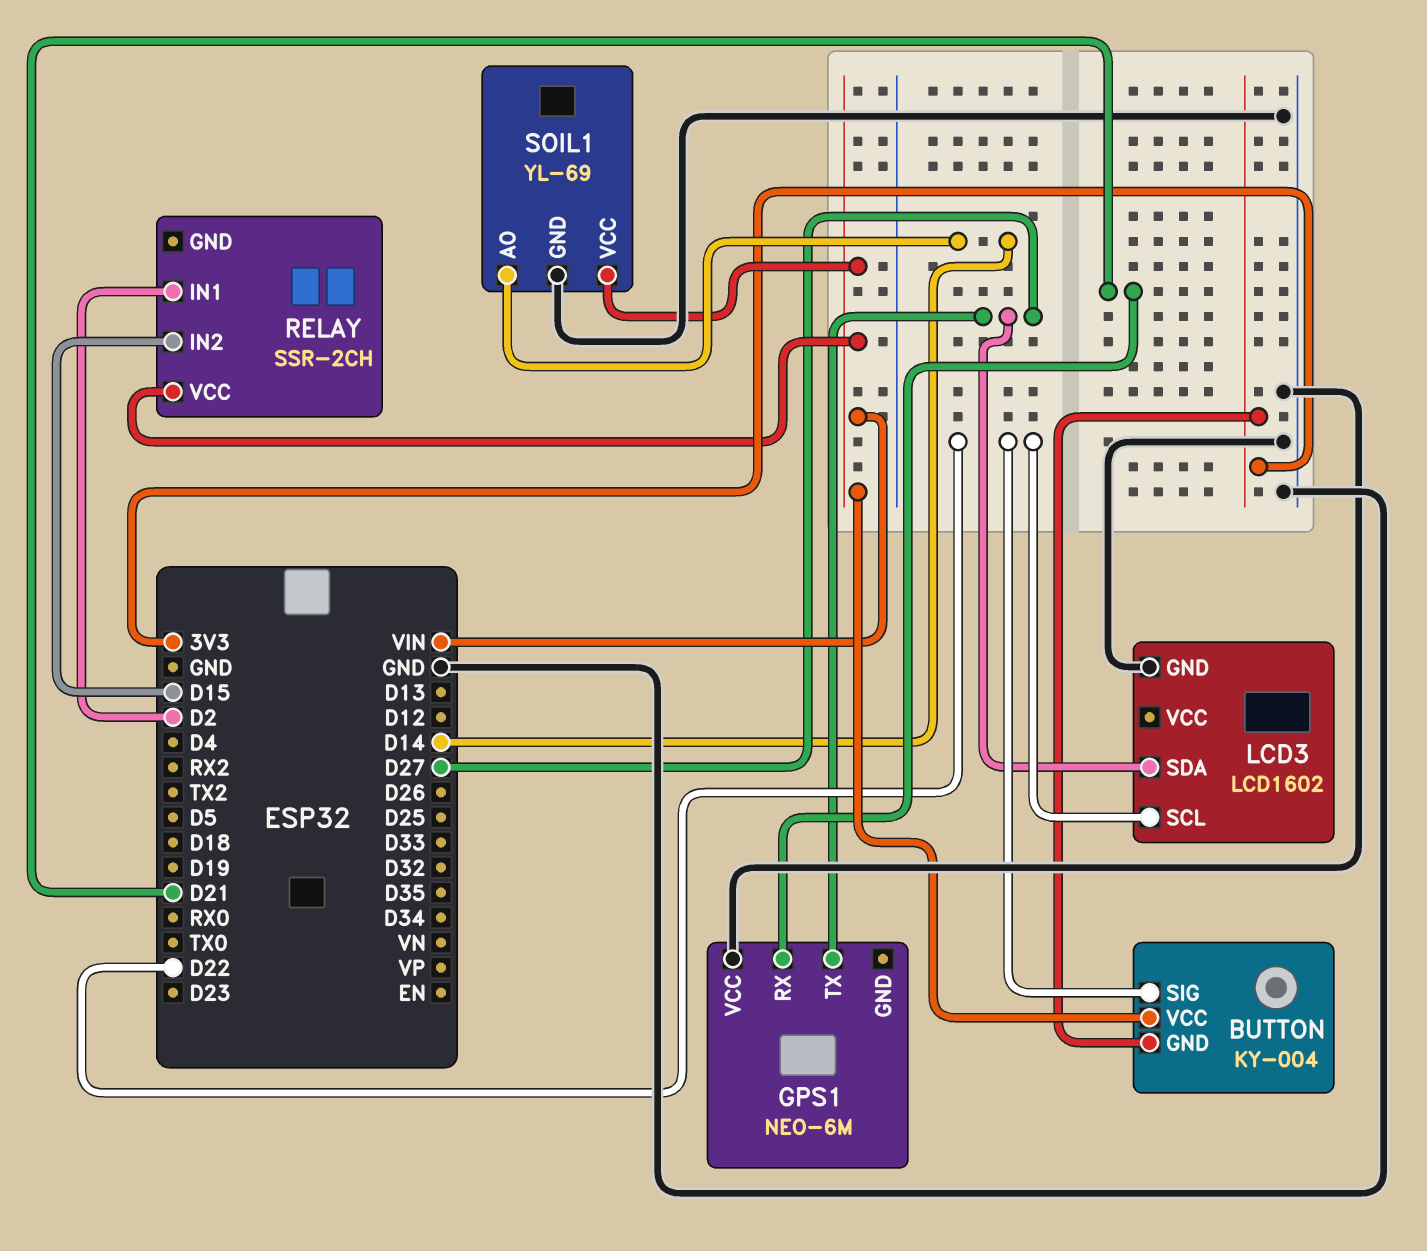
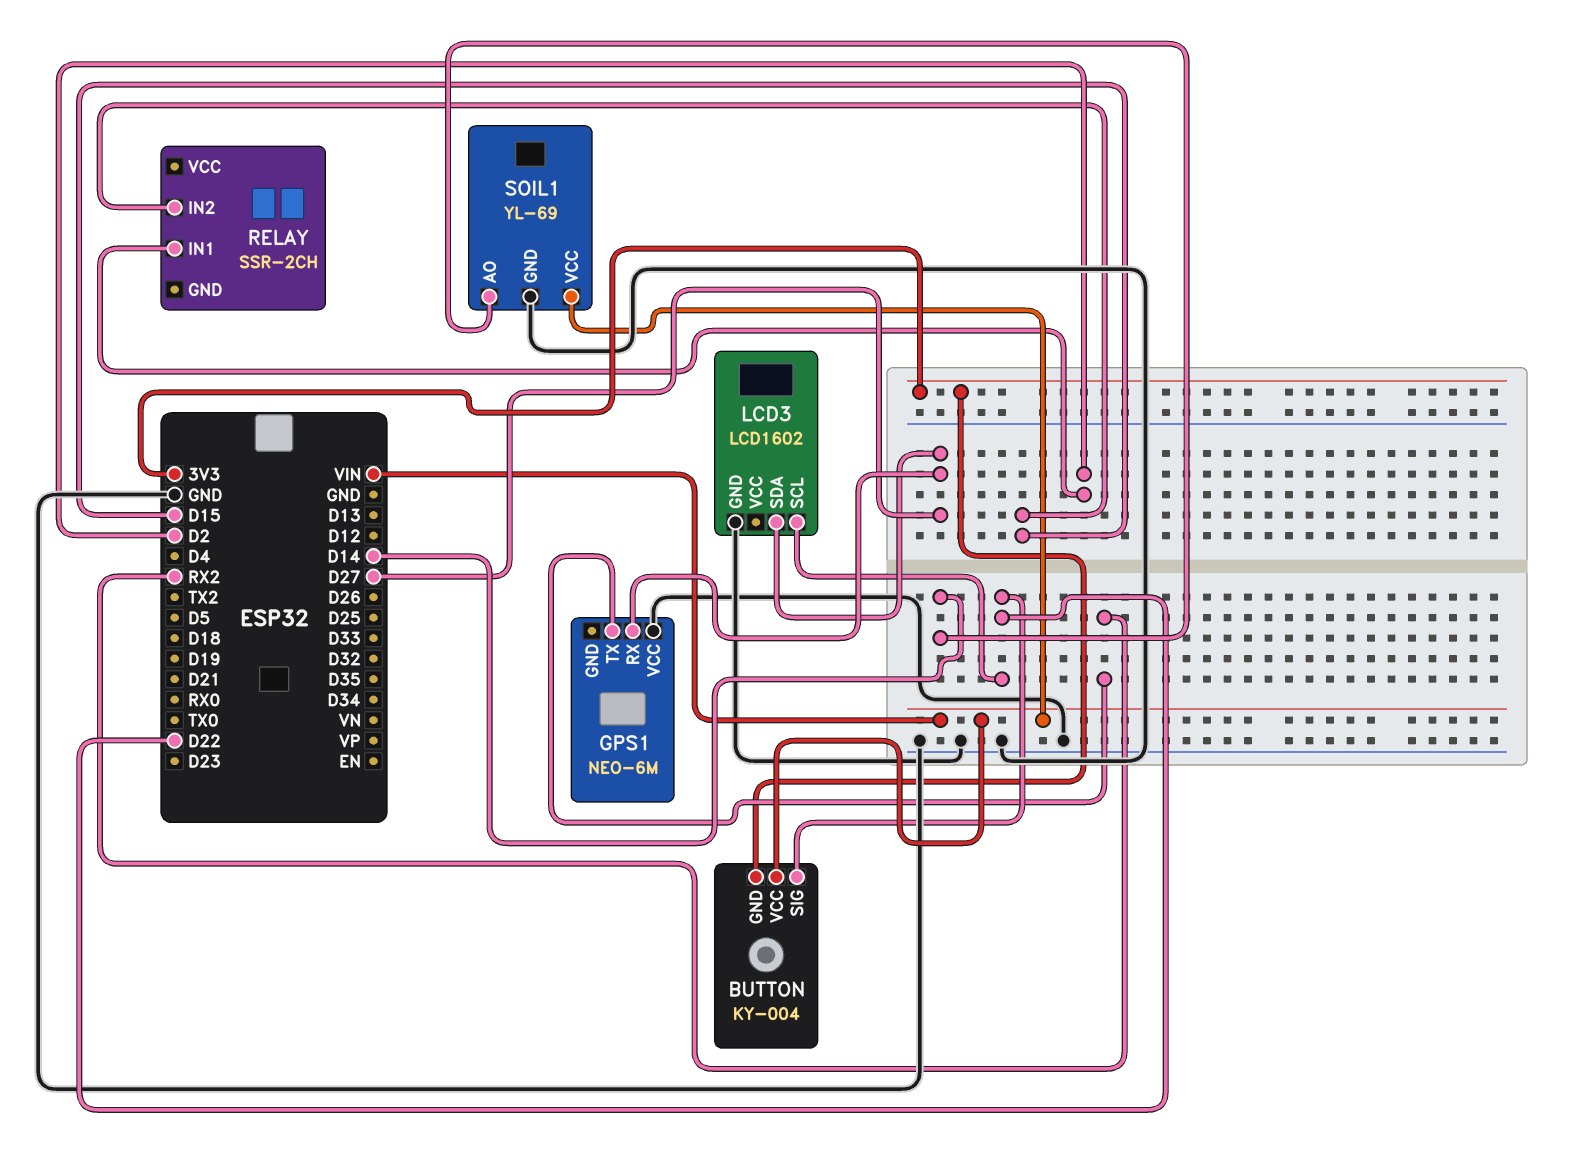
GPS1 pin RX: D21 -> D27
GPS1 pin TX: D27 -> RX2
RELAY pin VCC: VIN -> none

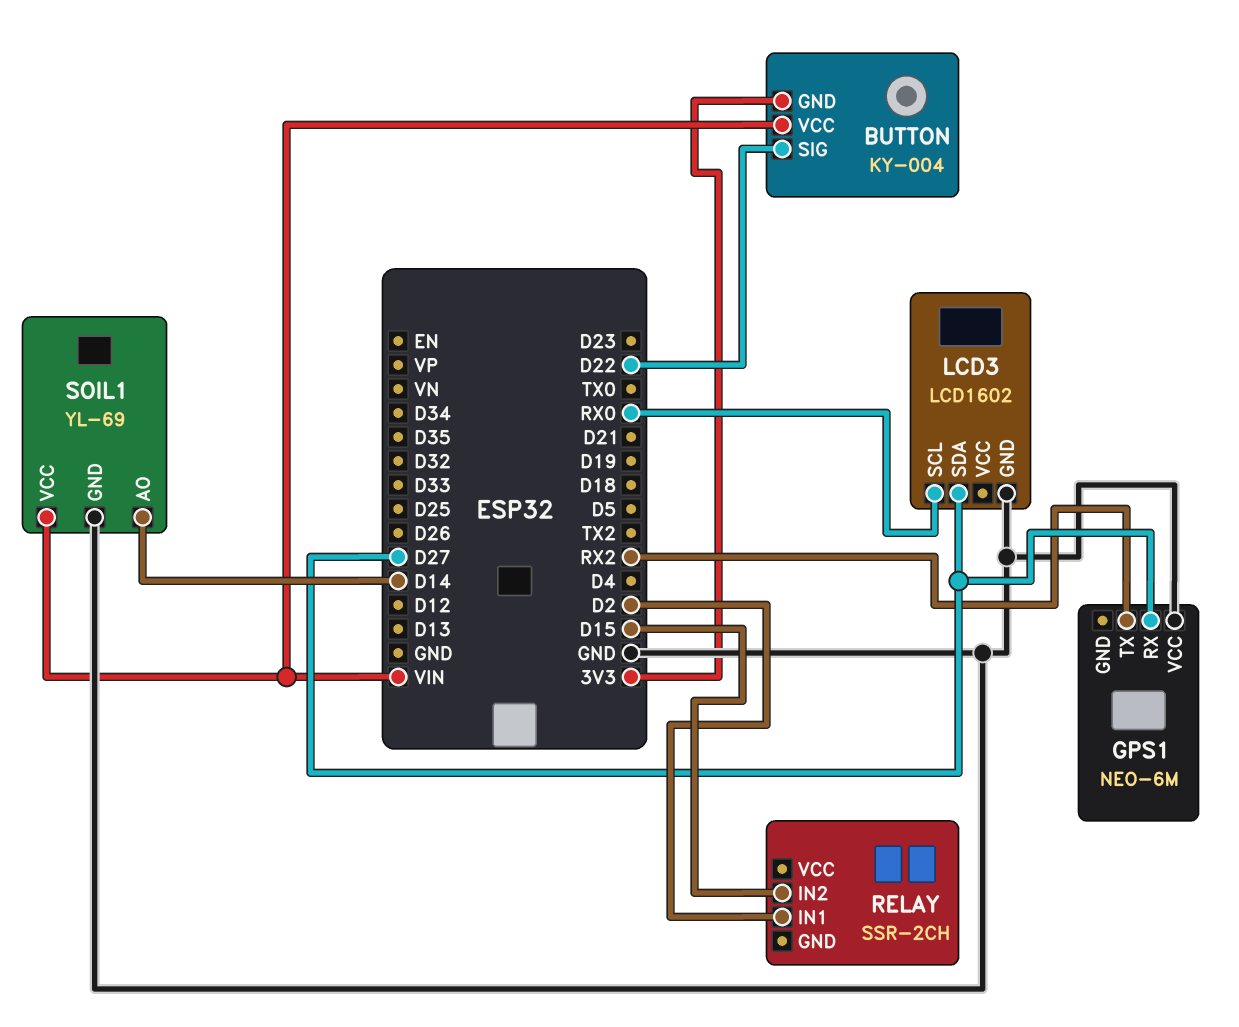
LCD3 pin SCL: D22 -> RX0

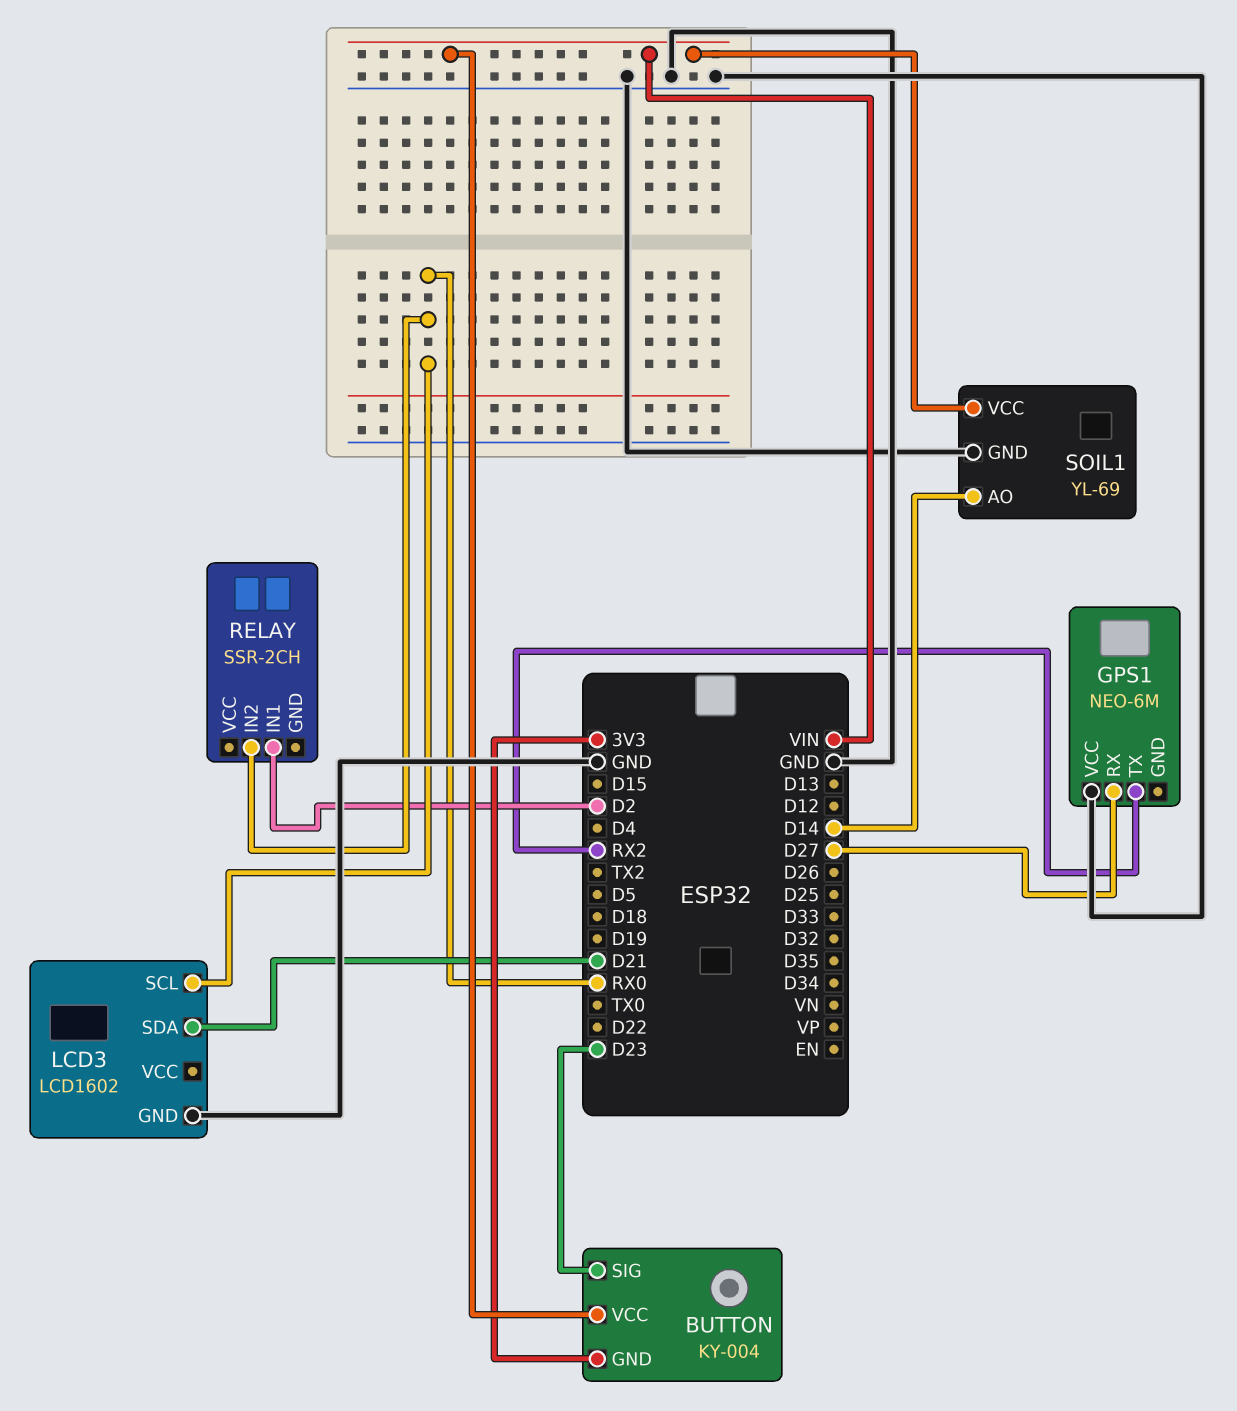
BUTTON pin SIG: D22 -> D23
LCD3 pin SDA: D27 -> D21
RELAY pin IN2: D15 -> RX0

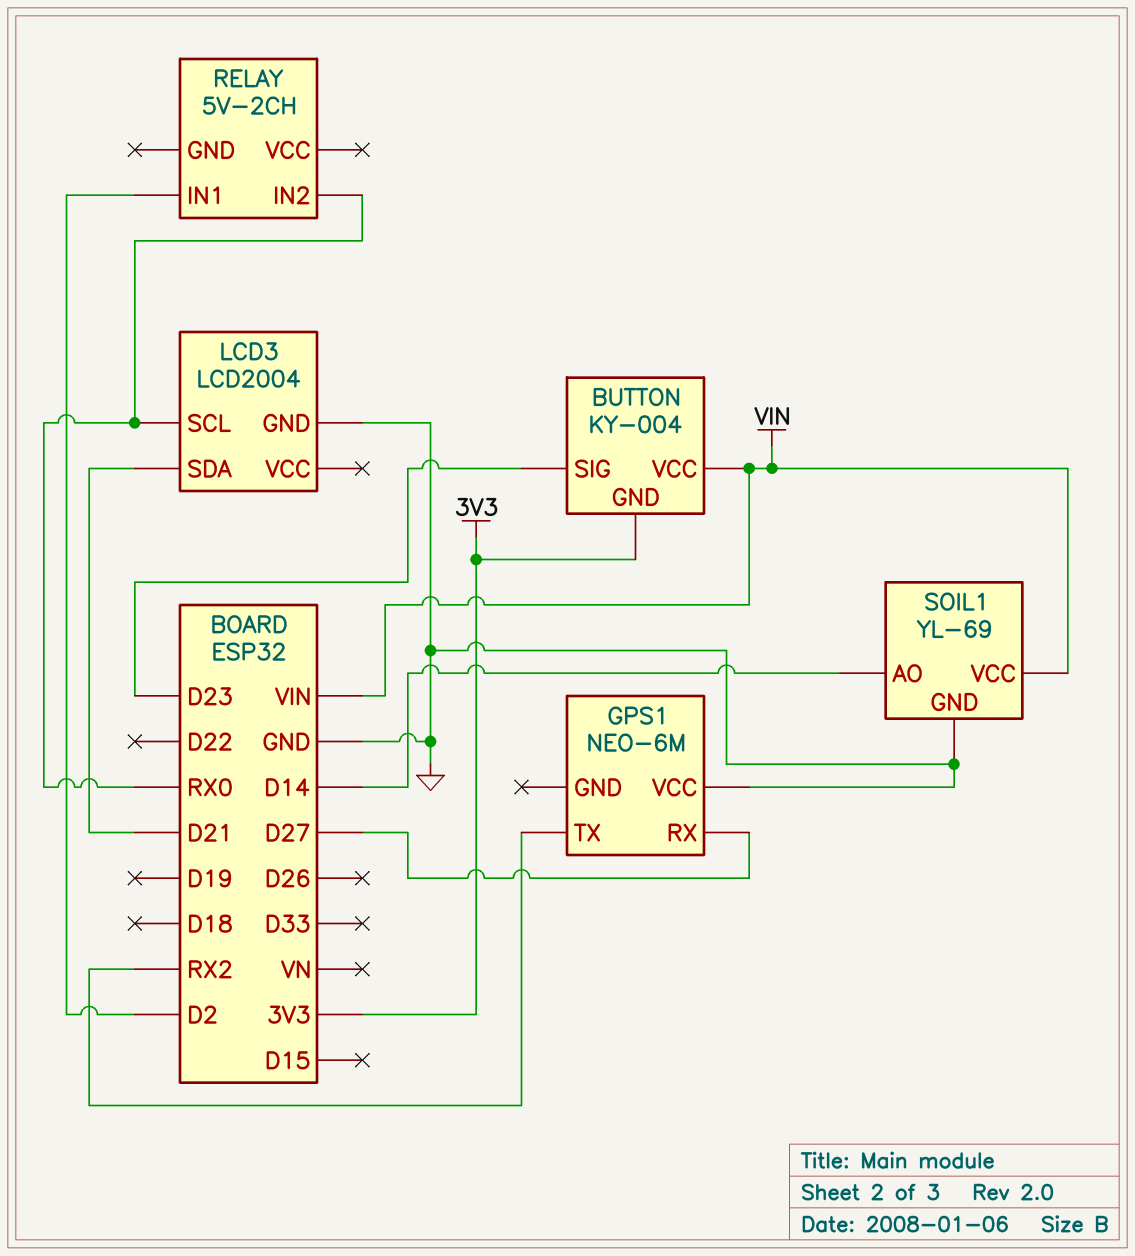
LCD3: LCD1602 -> LCD2004
RELAY: SSR-2CH -> 5V-2CH

